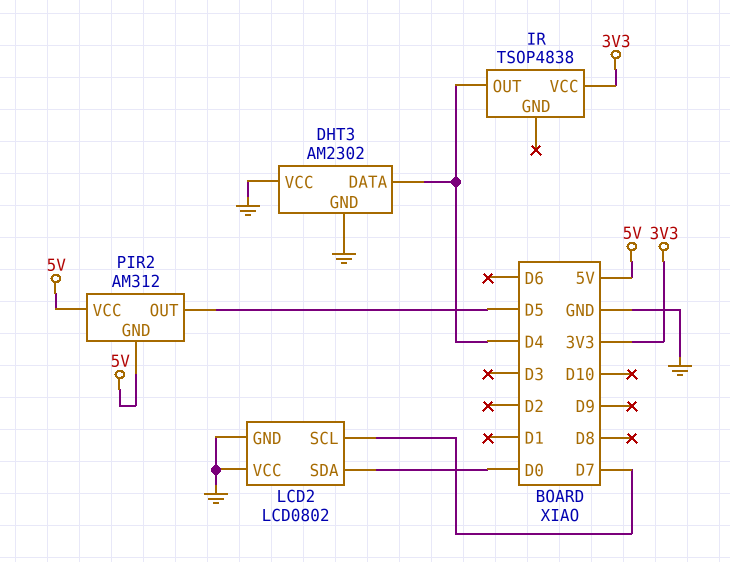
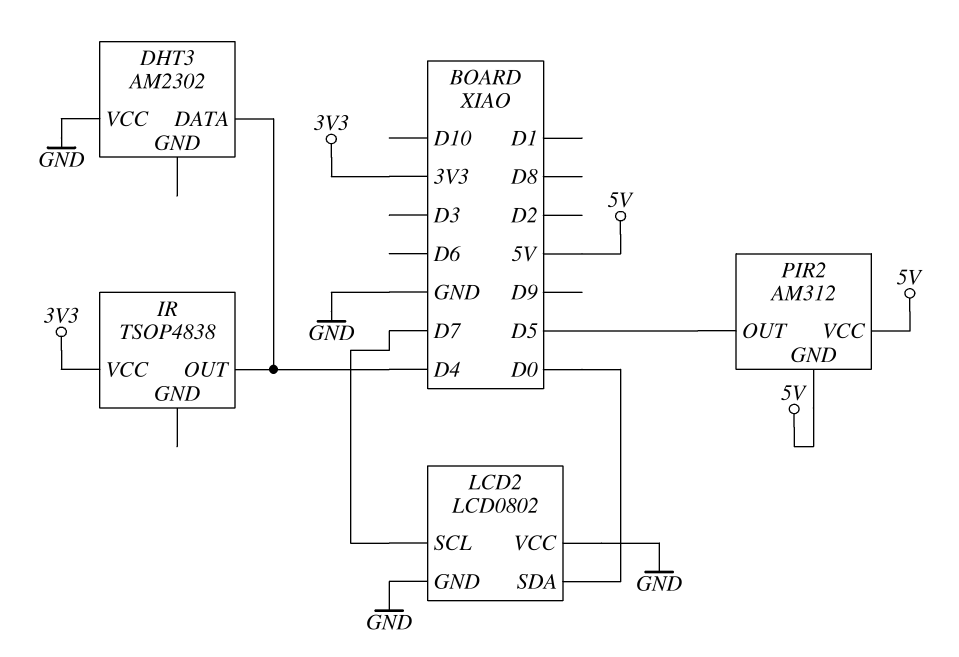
DHT3 pin GND: GND -> none

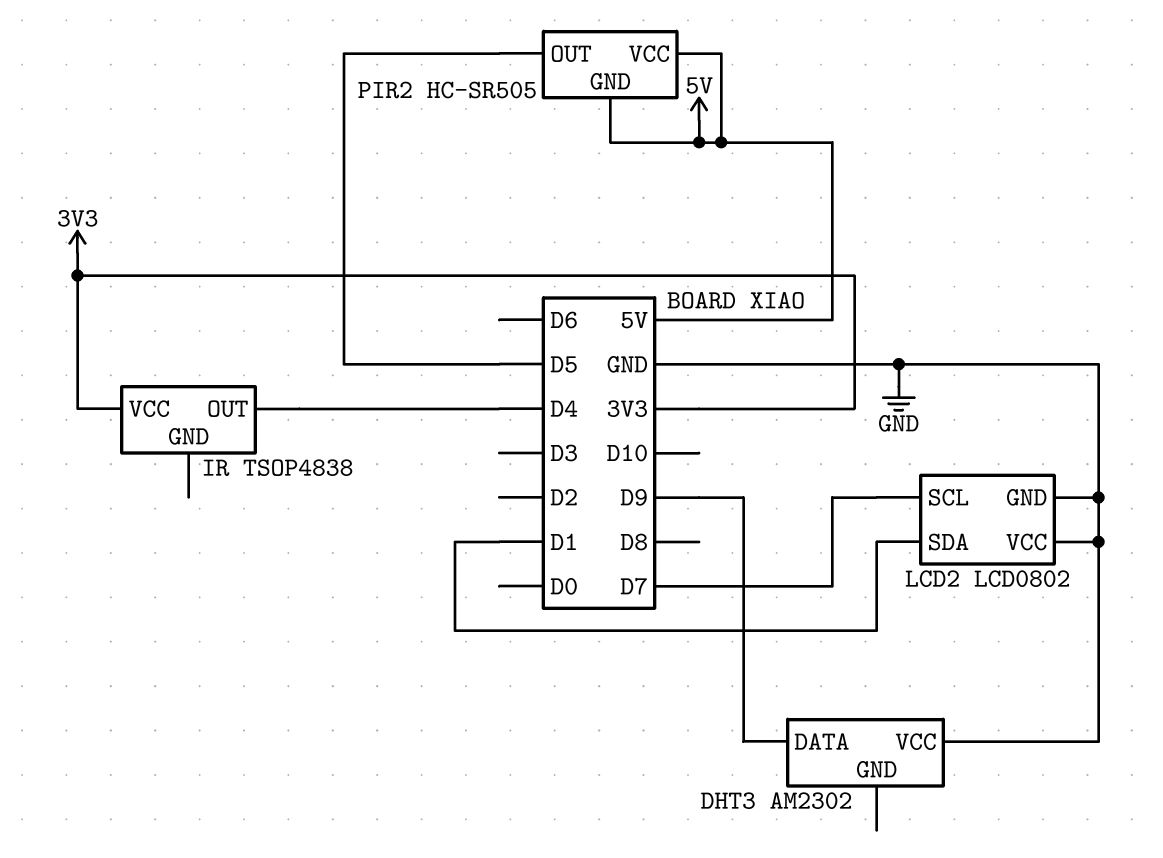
DHT3 pin DATA: D4 -> D9
LCD2 pin SDA: D0 -> D1
PIR2: AM312 -> HC-SR505

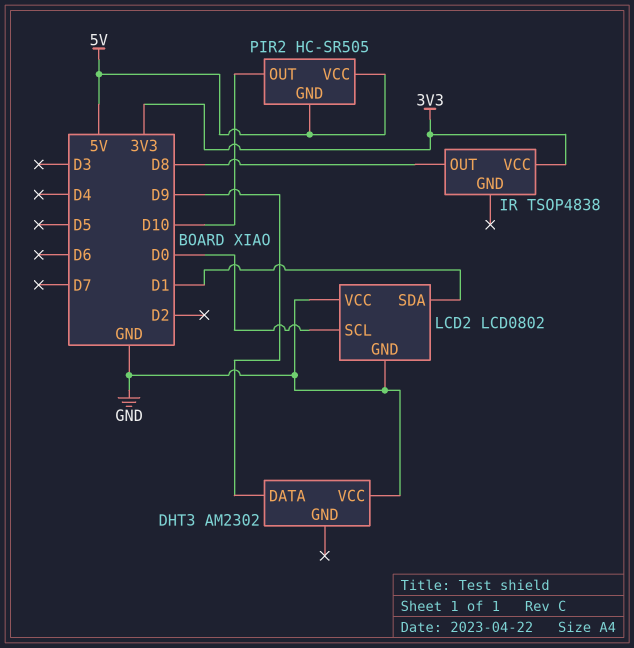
IR pin OUT: D4 -> D8
LCD2 pin SCL: D7 -> D0
PIR2 pin OUT: D5 -> D10

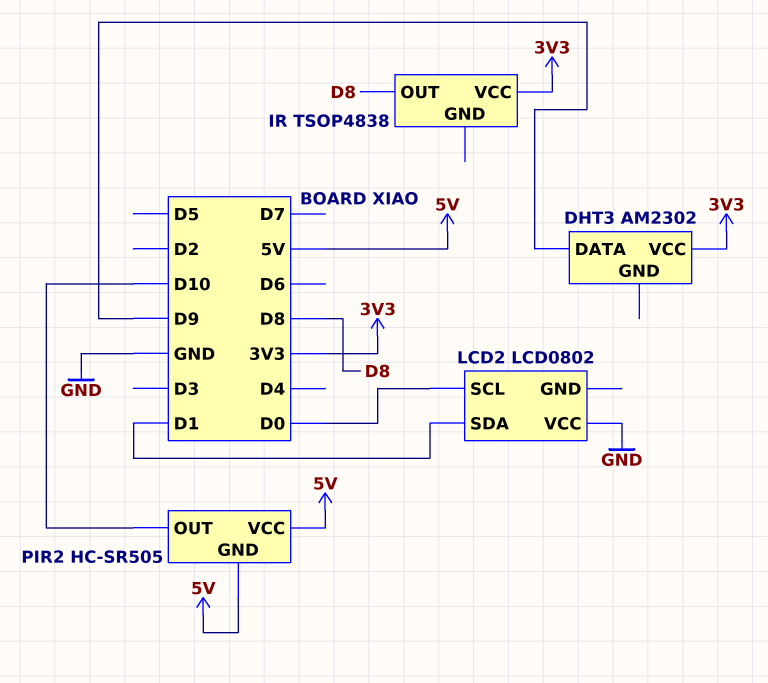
DHT3 pin VCC: GND -> 3V3
LCD2 pin GND: GND -> none

